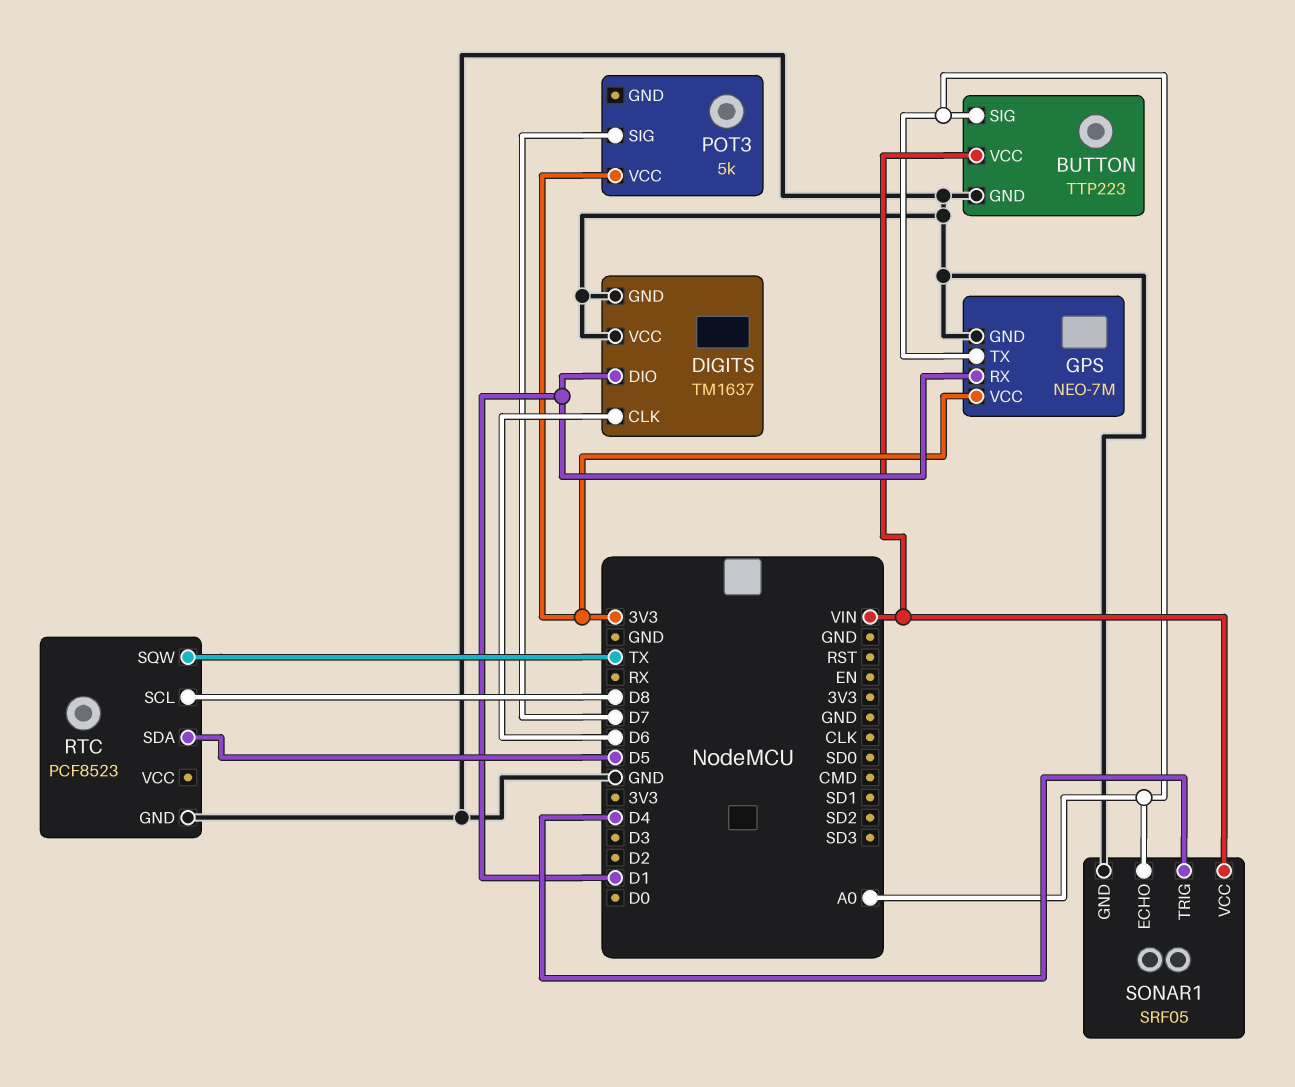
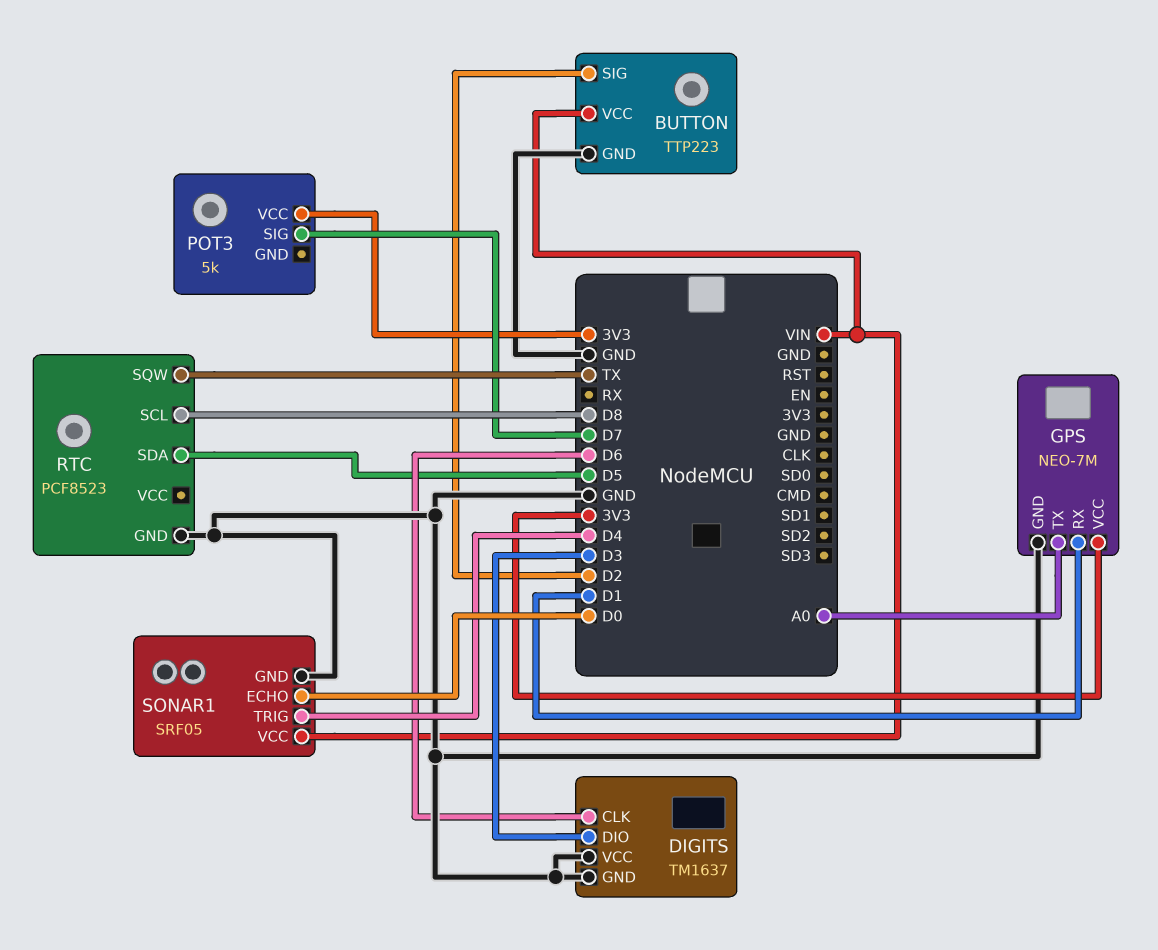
BUTTON pin SIG: A0 -> D2
DIGITS pin DIO: D1 -> D3
SONAR1 pin ECHO: A0 -> D0

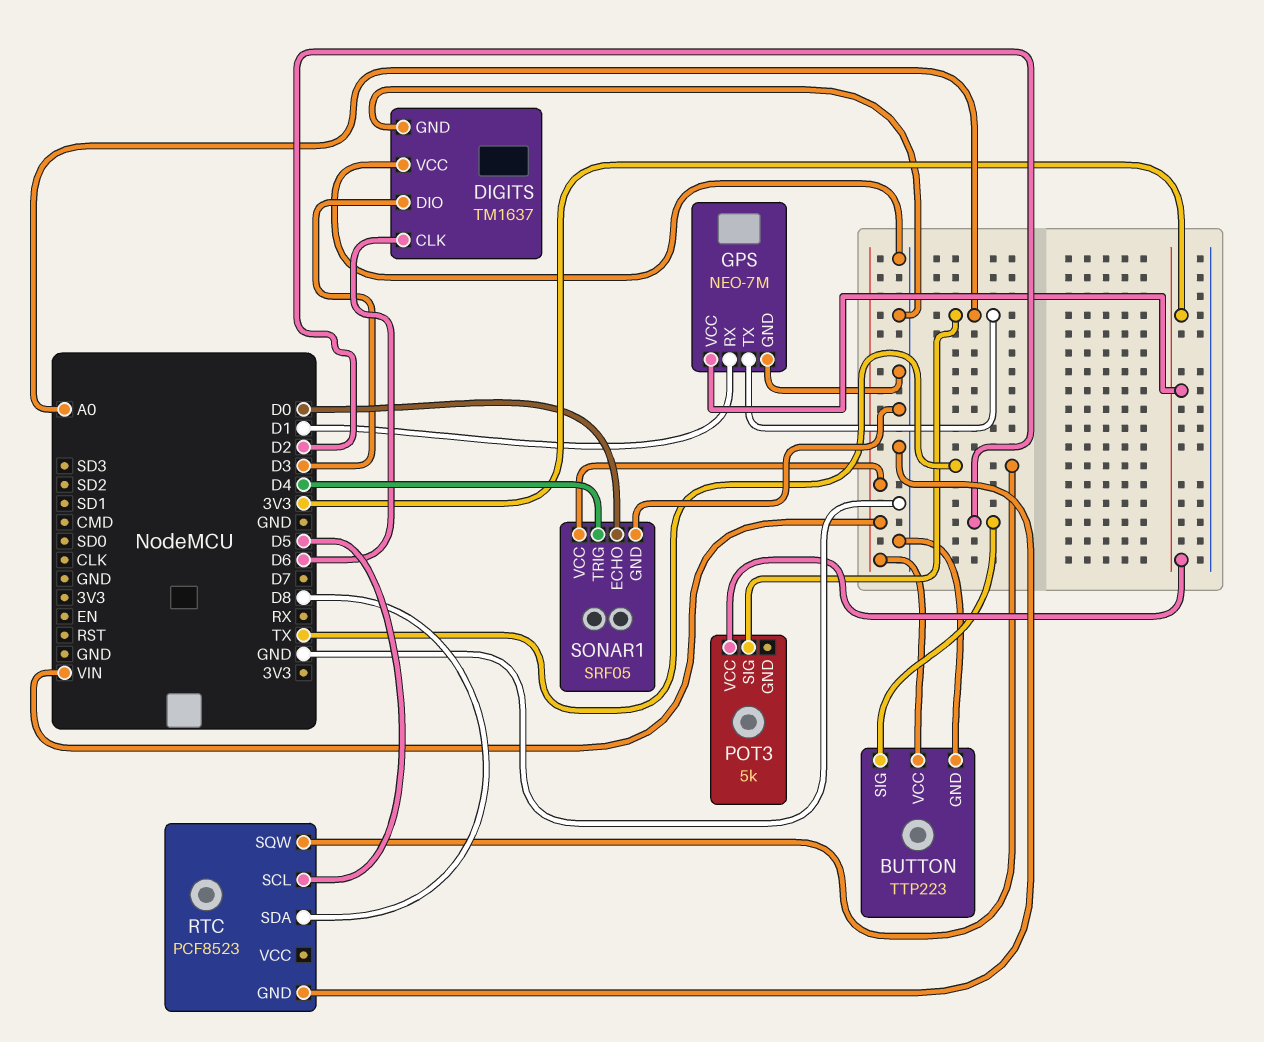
POT3 pin SIG: D7 -> A0
RTC pin SCL: D8 -> D5
RTC pin SDA: D5 -> D8

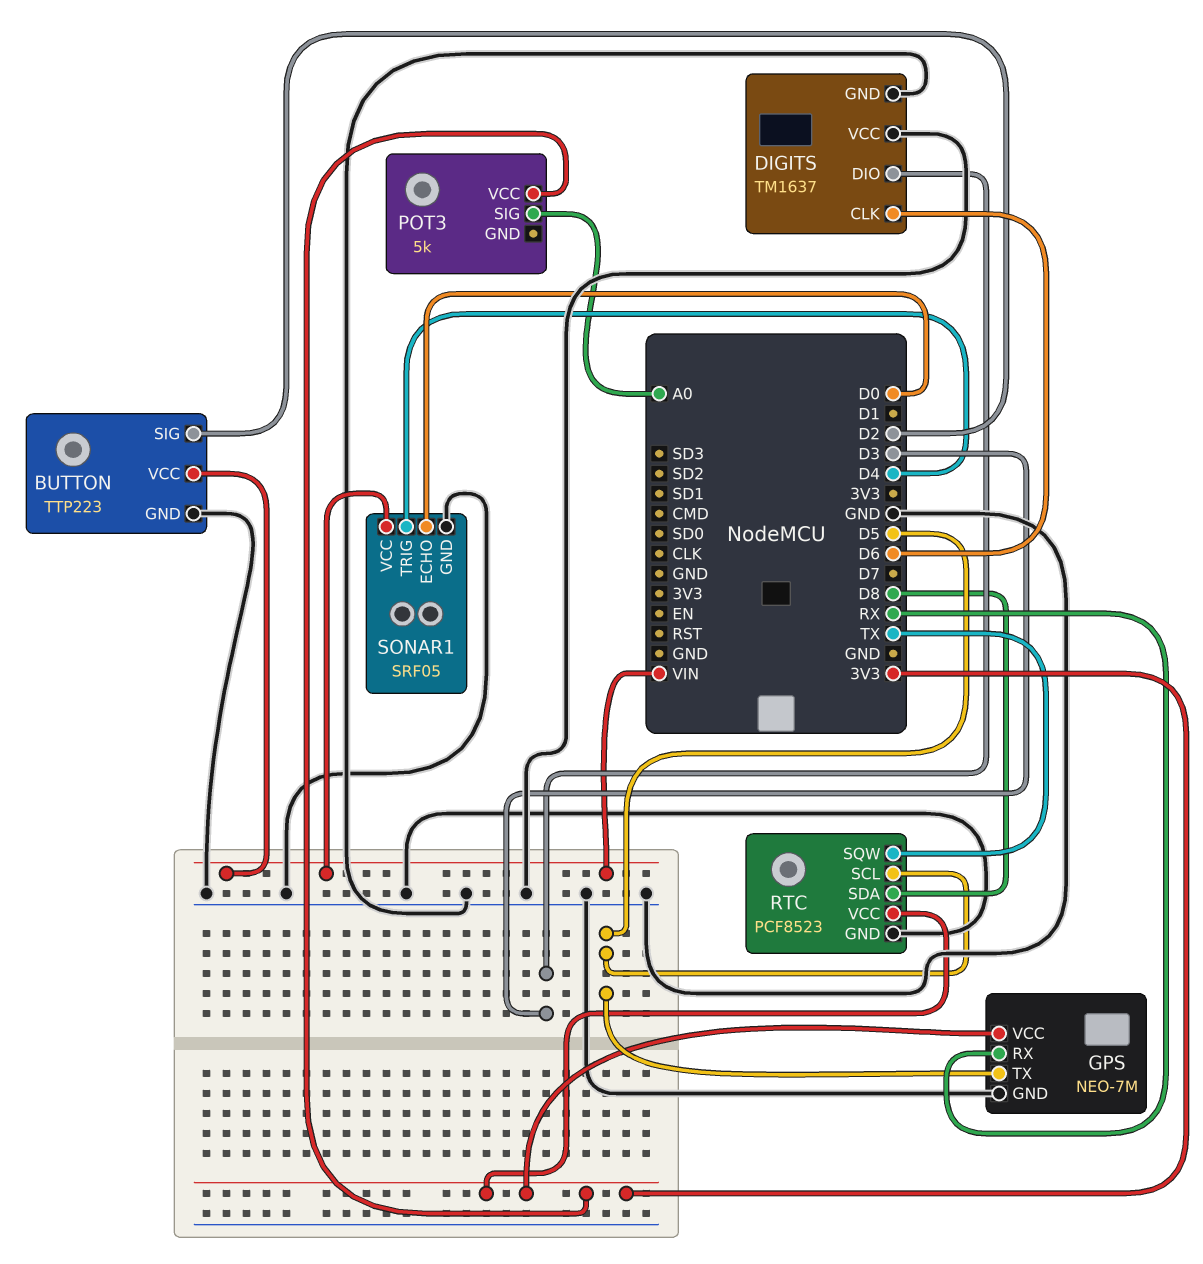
GPS pin RX: D1 -> RX
GPS pin TX: A0 -> D5
RTC pin VCC: none -> 3V3

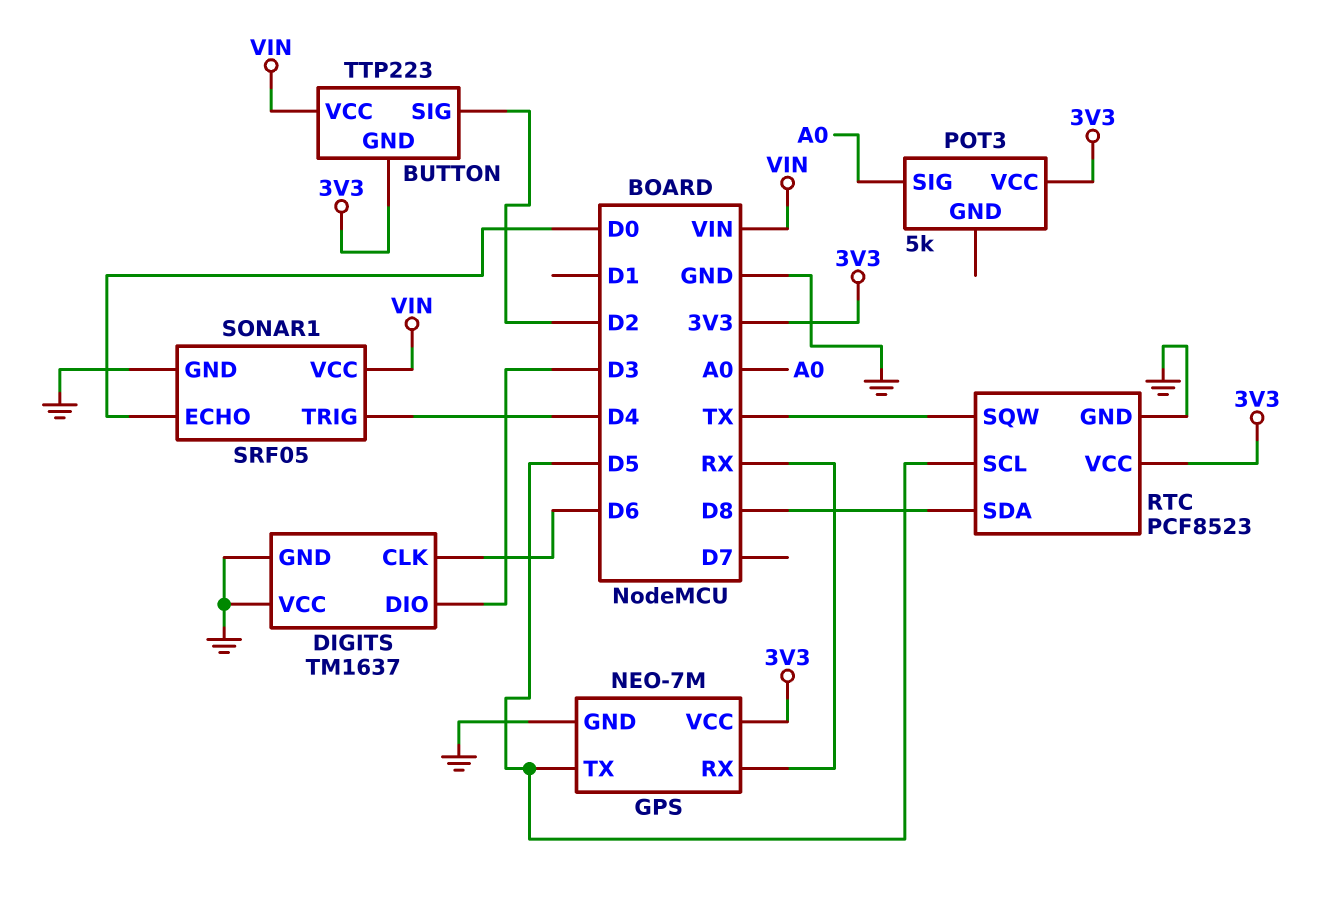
BUTTON pin GND: GND -> 3V3

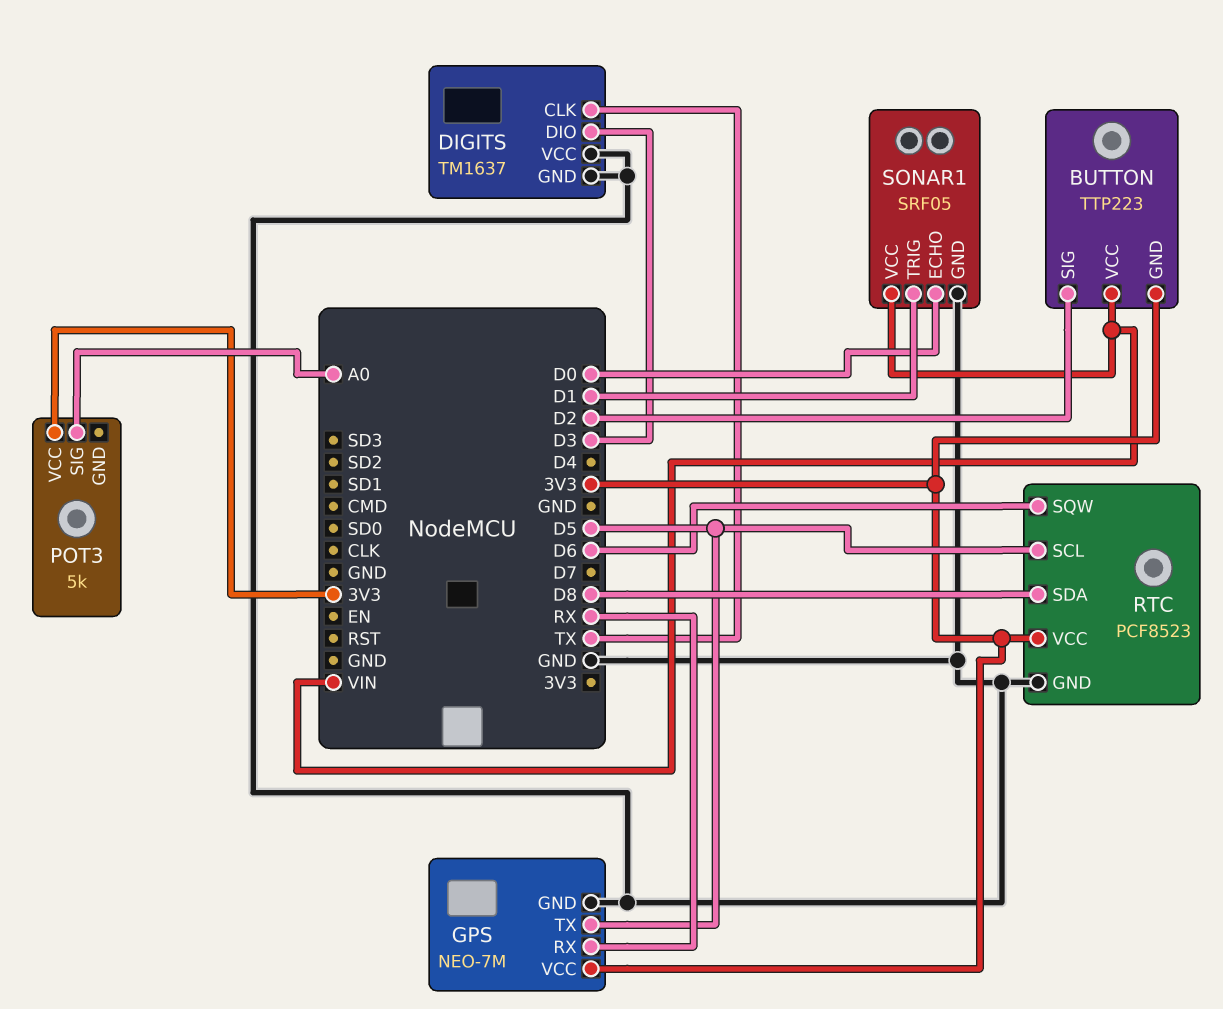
DIGITS pin CLK: D6 -> TX
RTC pin SQW: TX -> D6
SONAR1 pin TRIG: D4 -> D1

